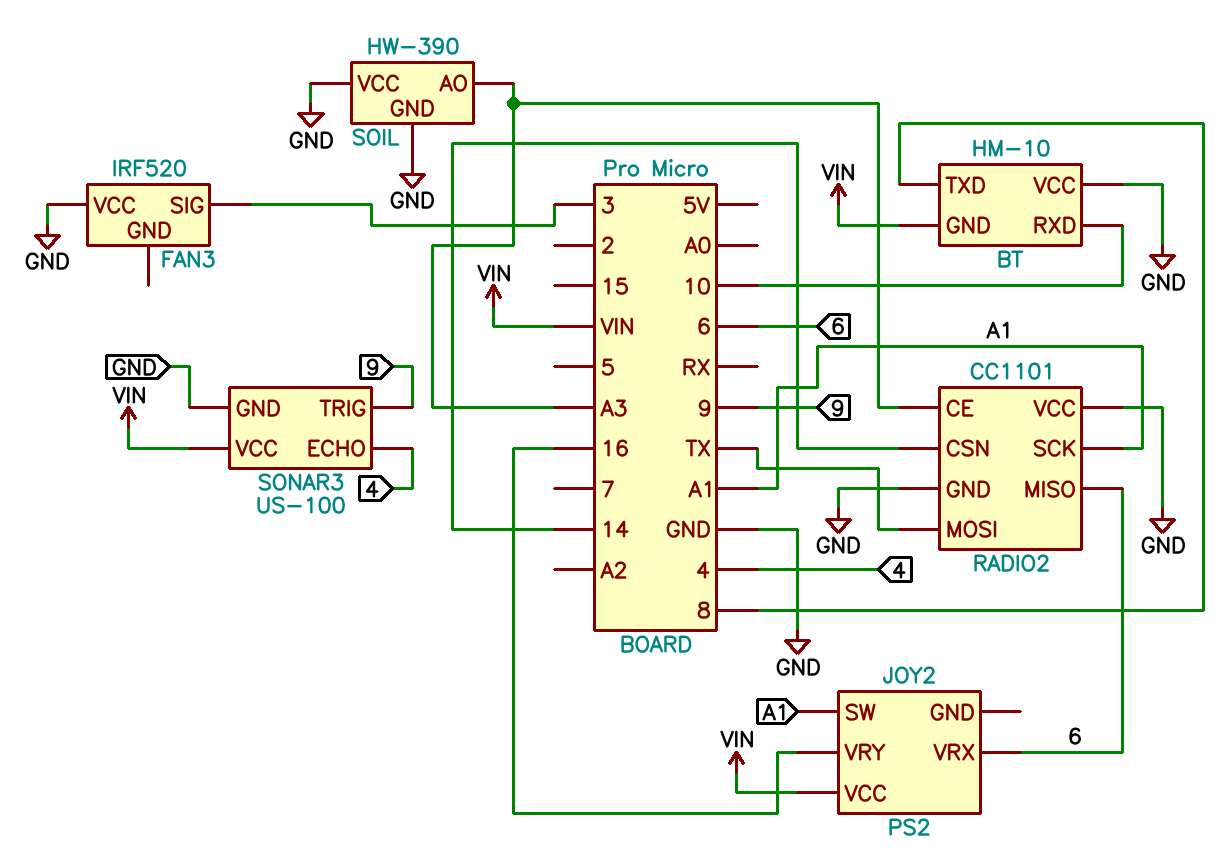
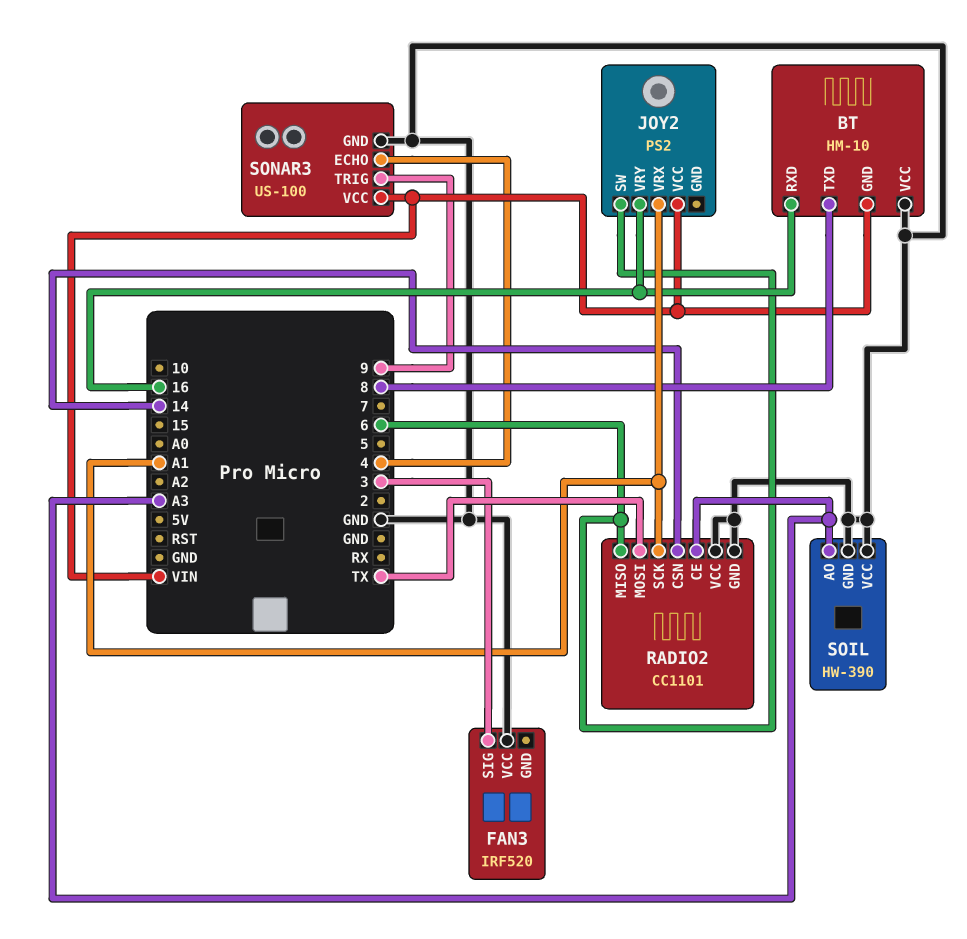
BT pin RXD: 10 -> 16
JOY2 pin SW: A1 -> 6
JOY2 pin VRX: 6 -> A1

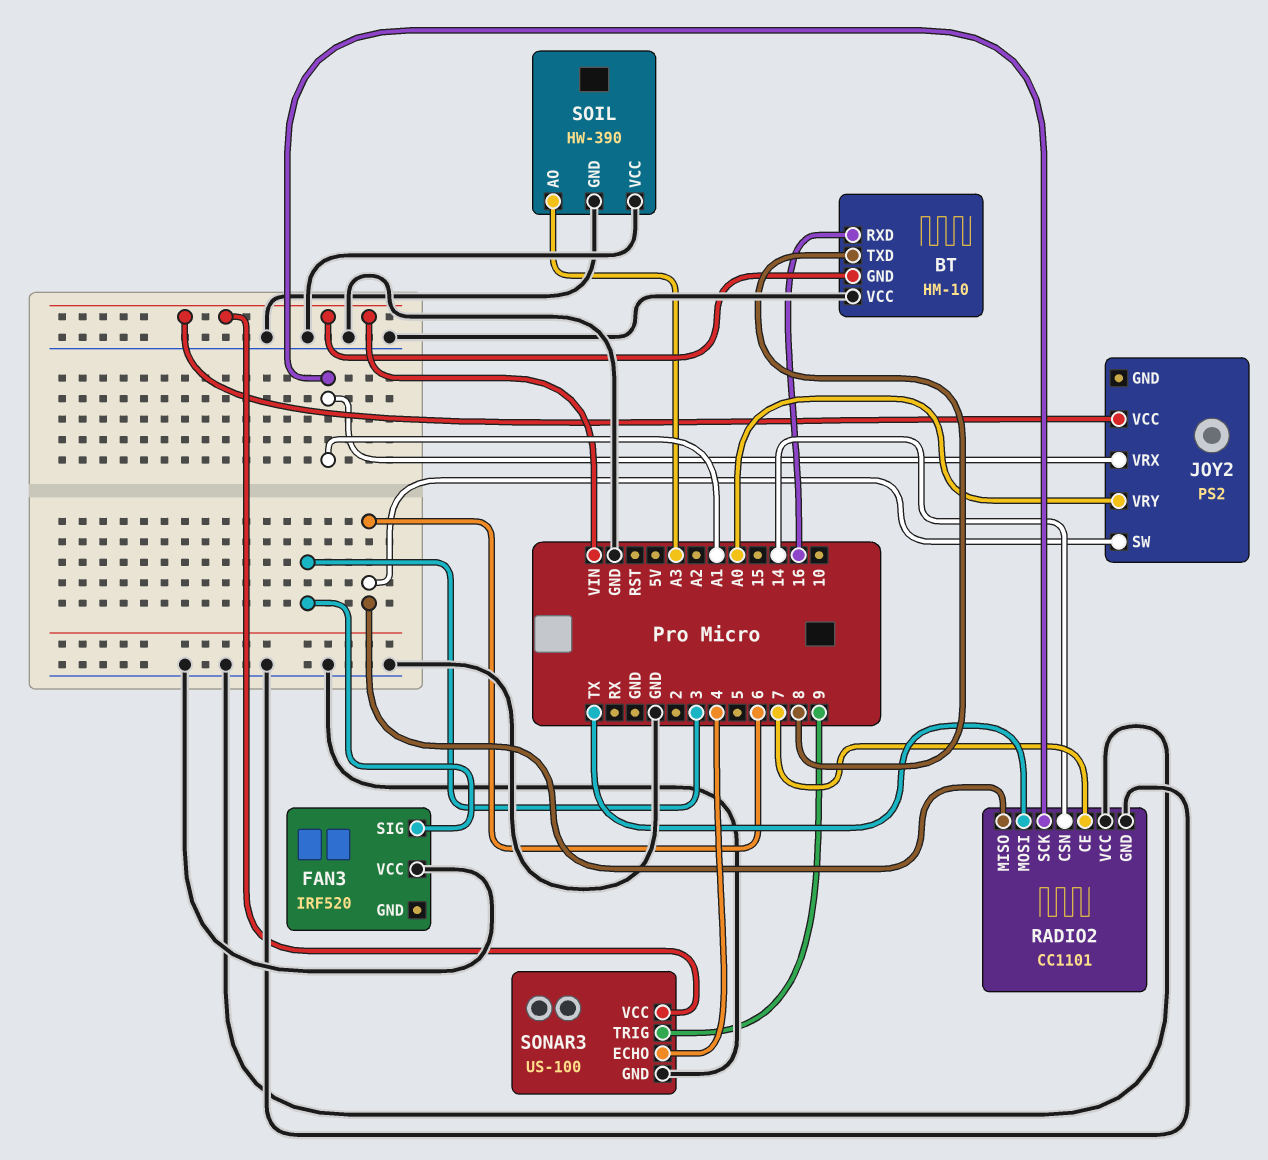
JOY2 pin VRY: 16 -> A0
RADIO2 pin CE: A3 -> 7

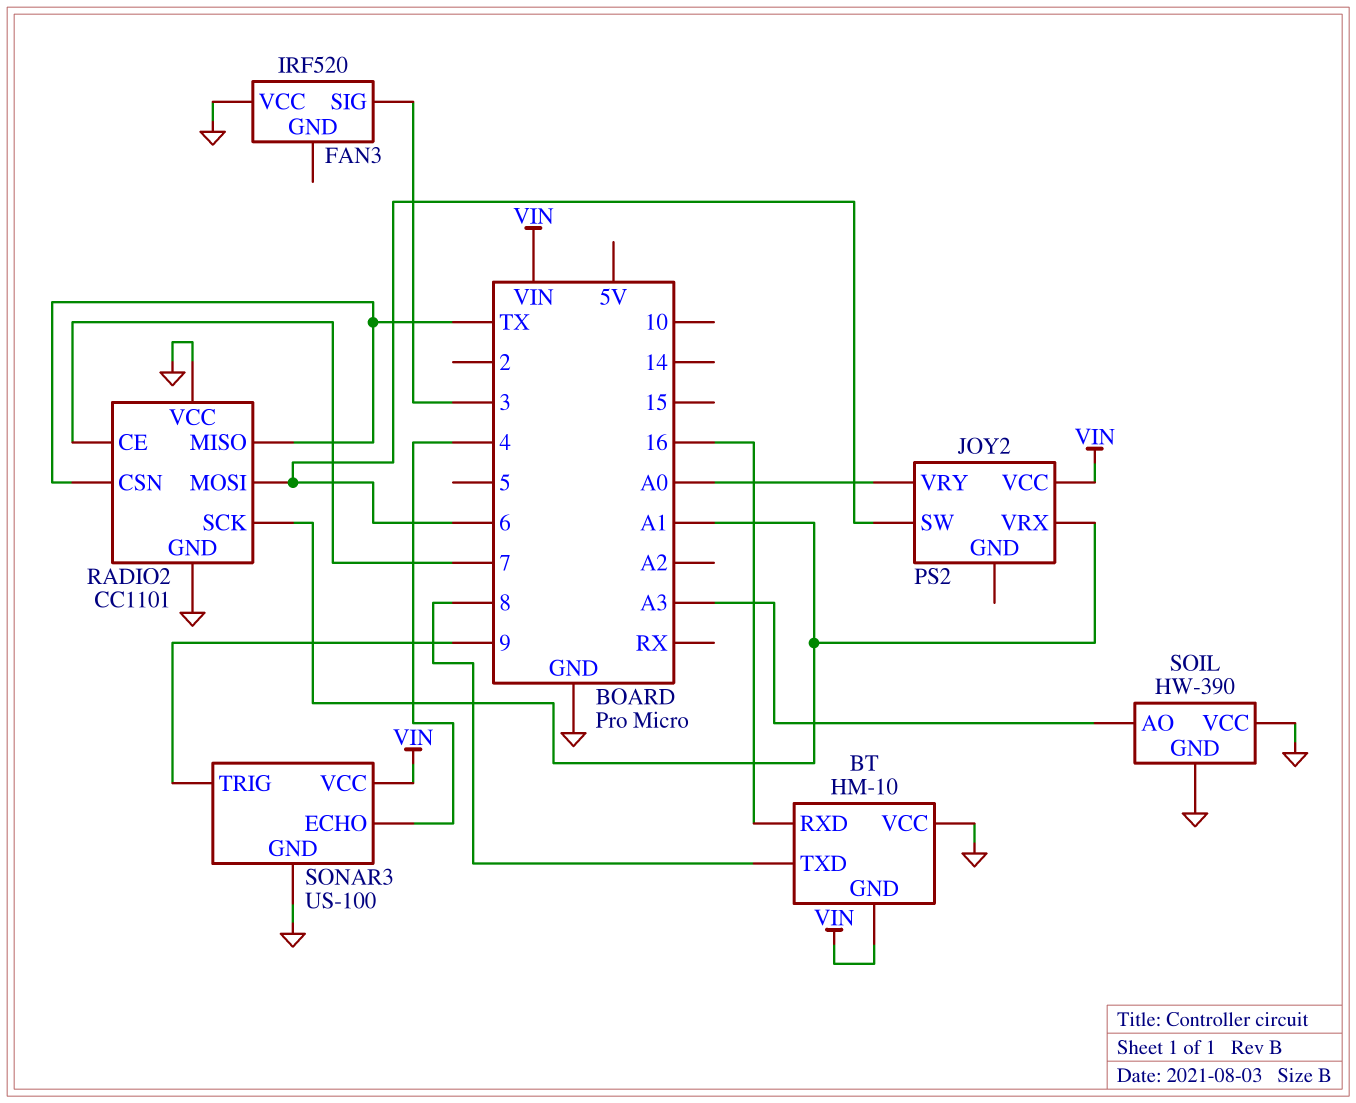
RADIO2 pin CSN: 14 -> TX
RADIO2 pin MISO: 6 -> TX
RADIO2 pin MOSI: TX -> 6

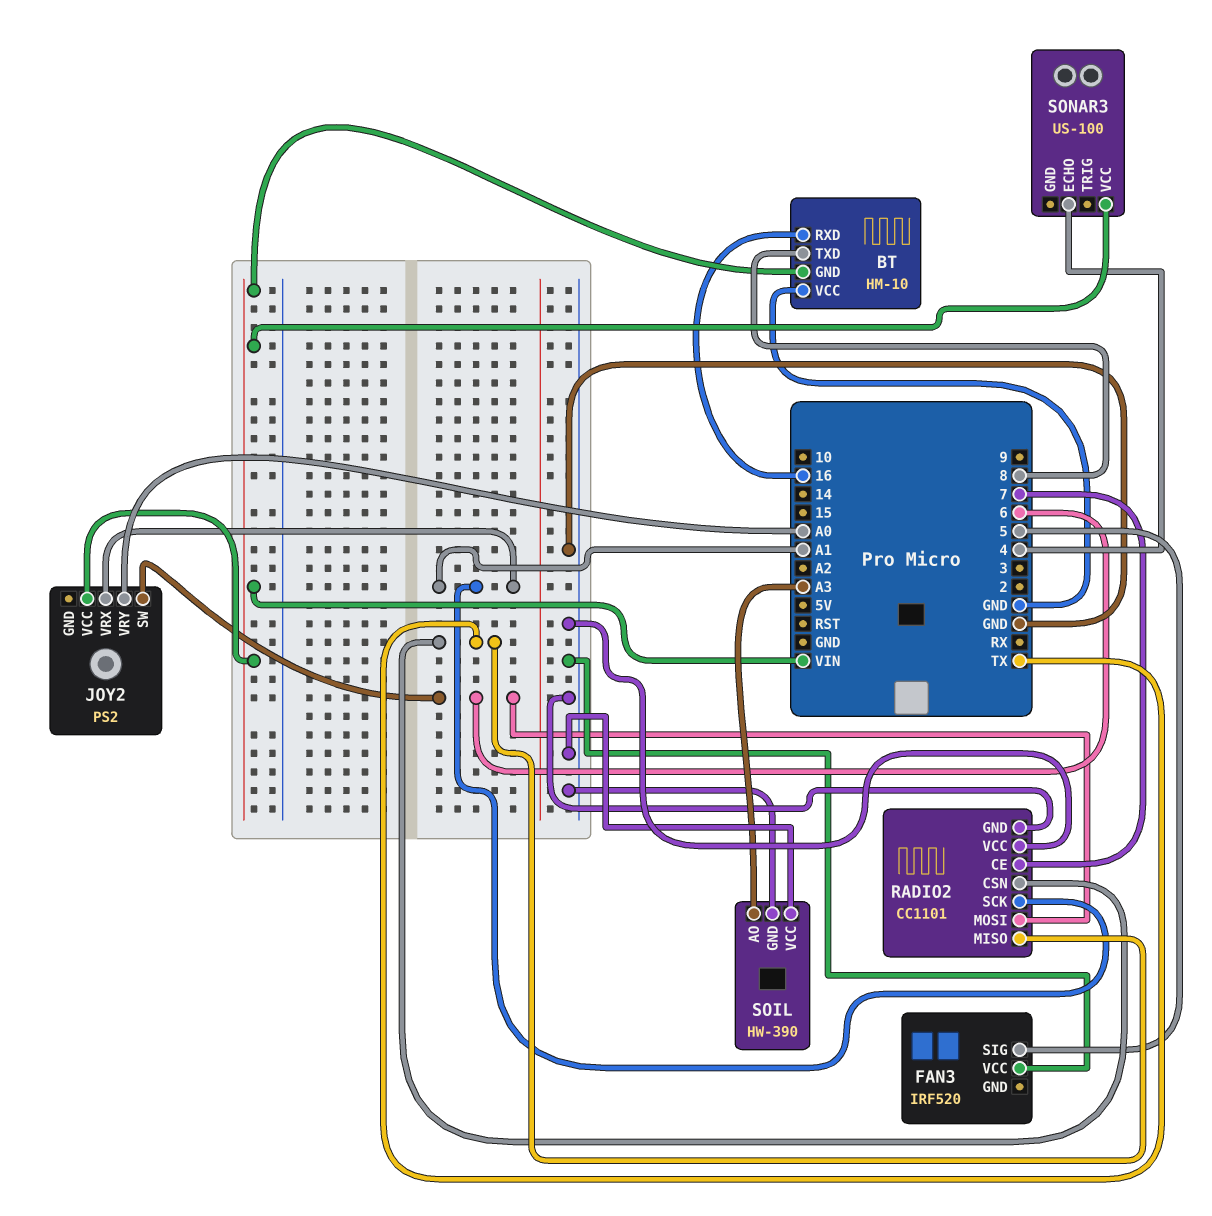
FAN3 pin SIG: 3 -> 5
SONAR3 pin GND: GND -> none
SONAR3 pin TRIG: 9 -> none

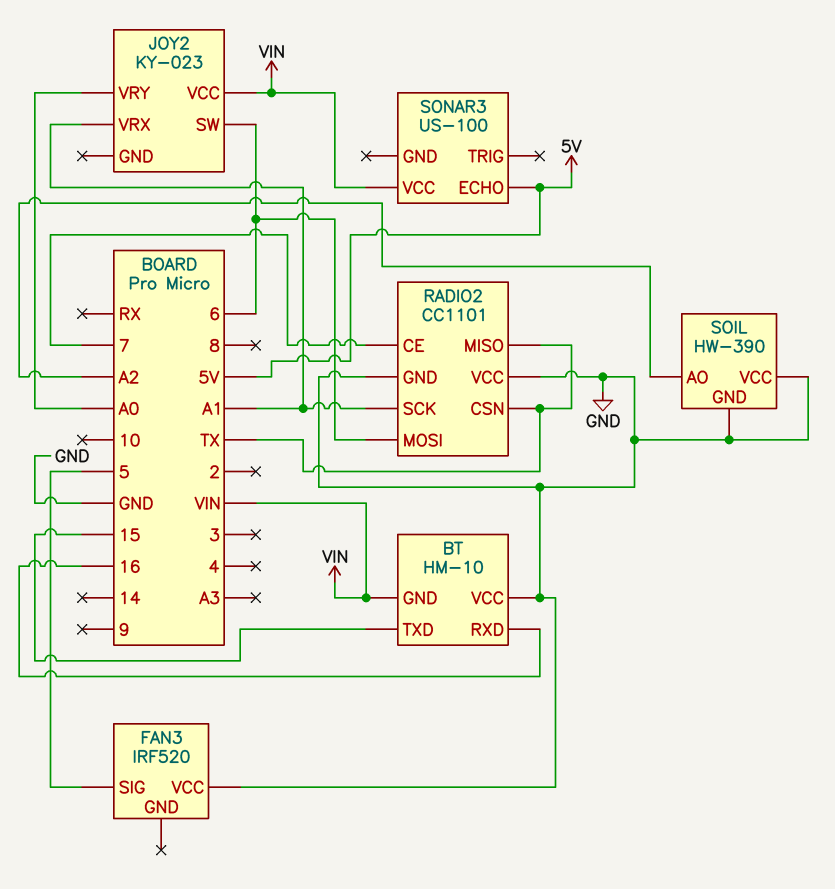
BT pin TXD: 8 -> 15
JOY2: PS2 -> KY-023
SOIL pin AO: A3 -> A2
SONAR3 pin ECHO: 4 -> 5V

